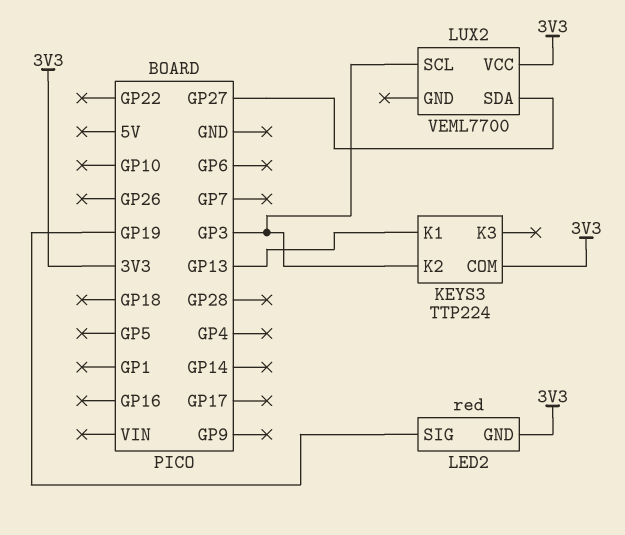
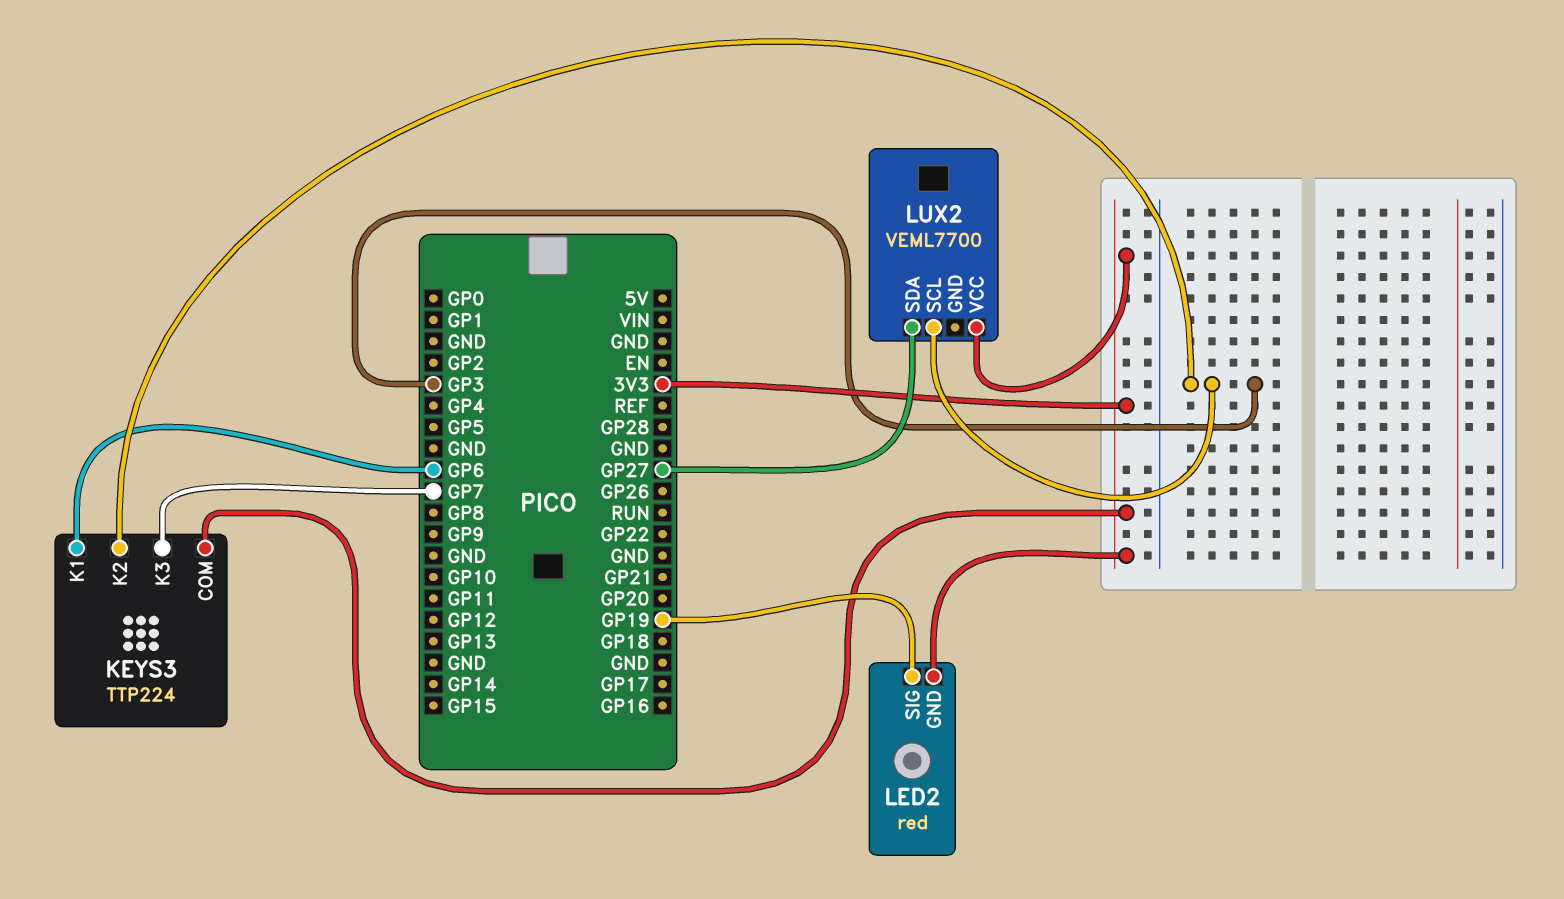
KEYS3 pin K1: GP13 -> GP6
KEYS3 pin K3: none -> GP7

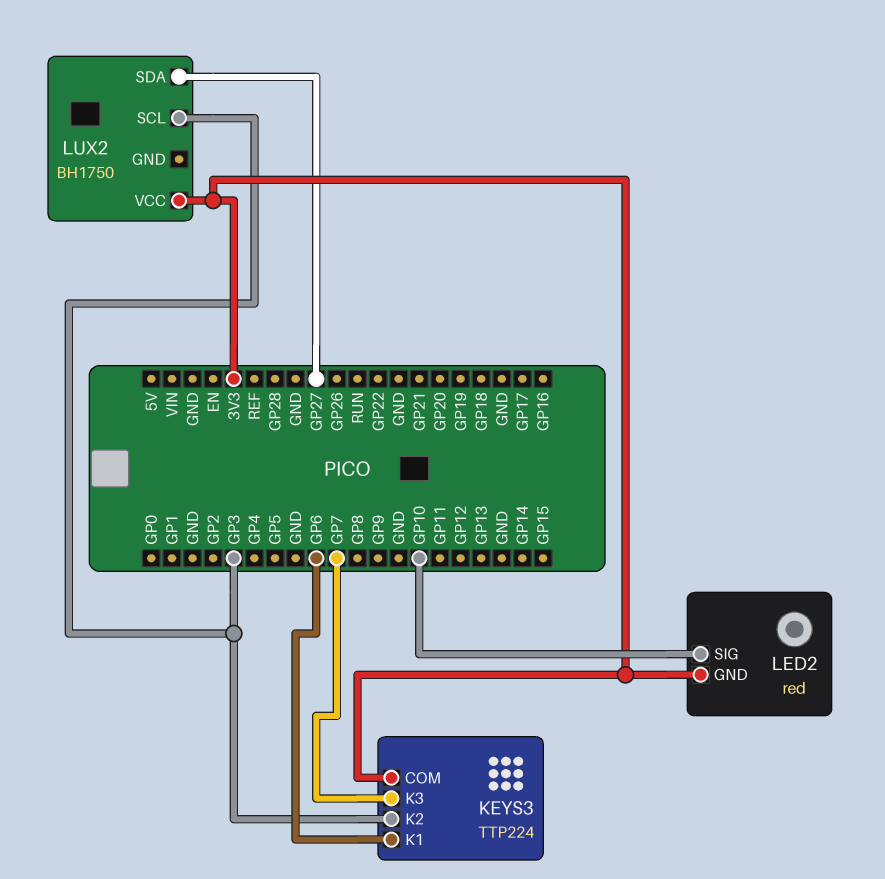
LED2 pin SIG: GP19 -> GP10
LUX2: VEML7700 -> BH1750

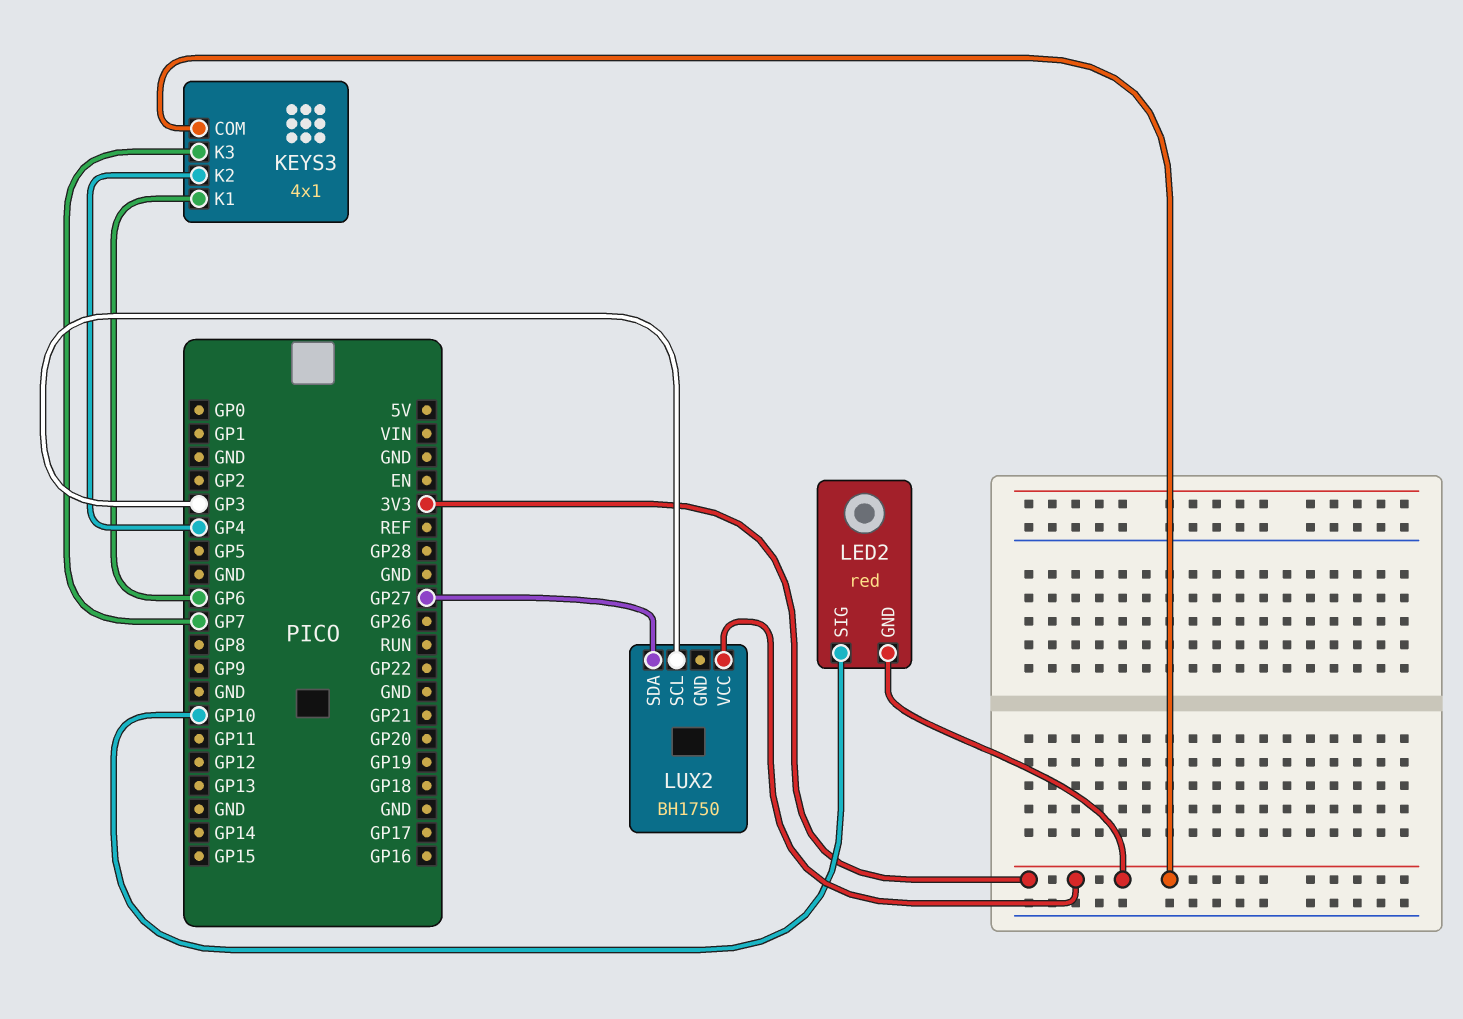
KEYS3: TTP224 -> 4x1
KEYS3 pin K2: GP3 -> GP4

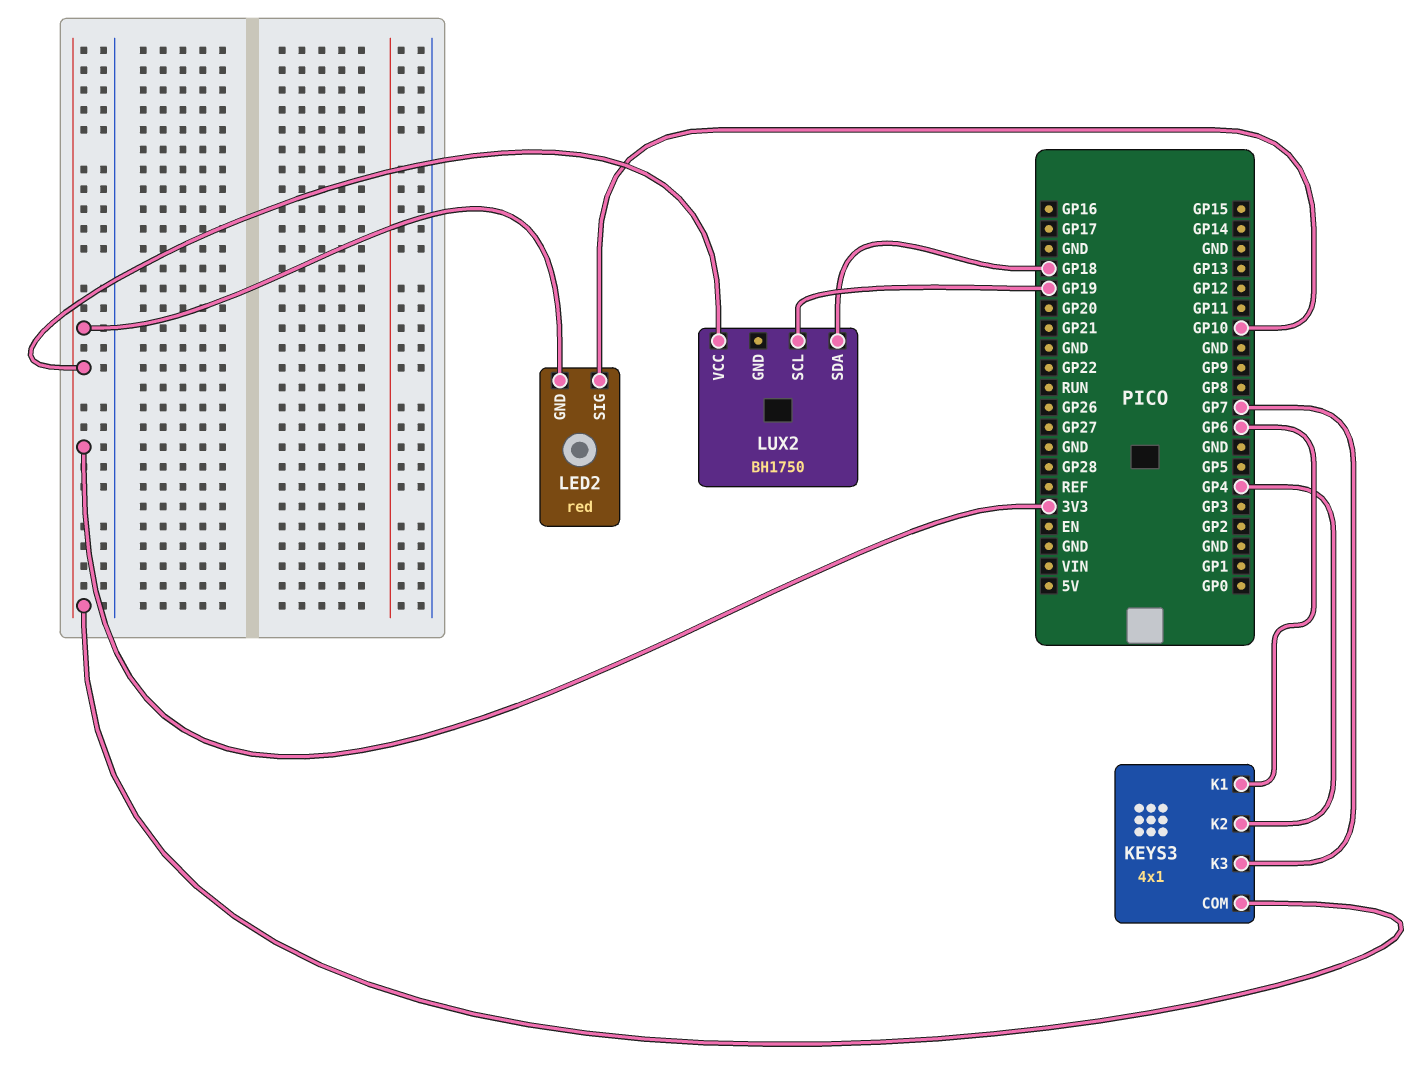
LUX2 pin SCL: GP3 -> GP19
LUX2 pin SDA: GP27 -> GP18

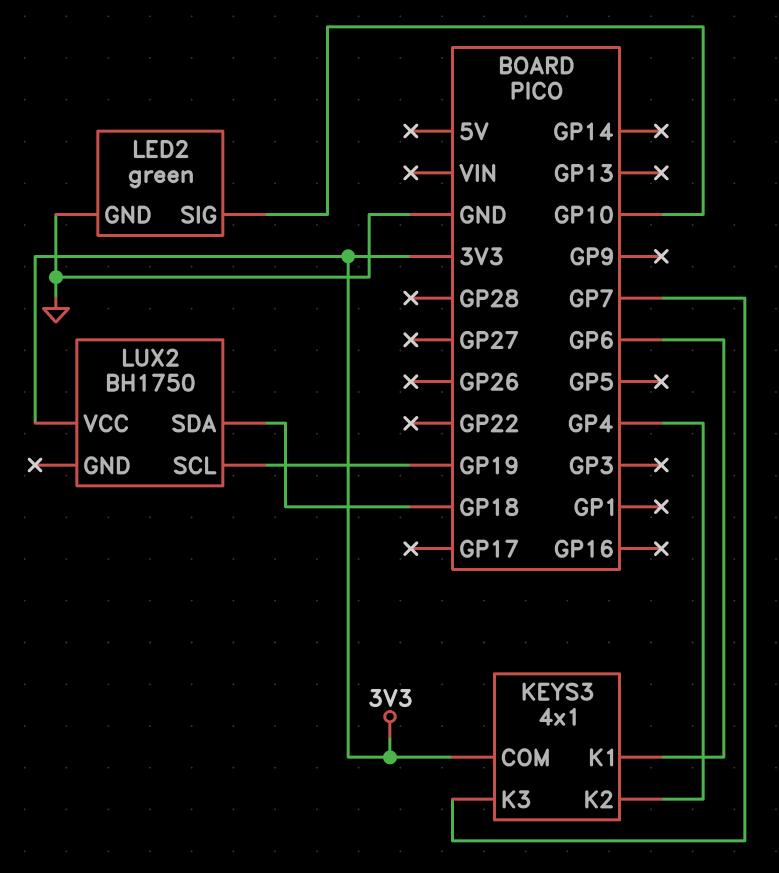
LED2: red -> green
LED2 pin GND: 3V3 -> GND

